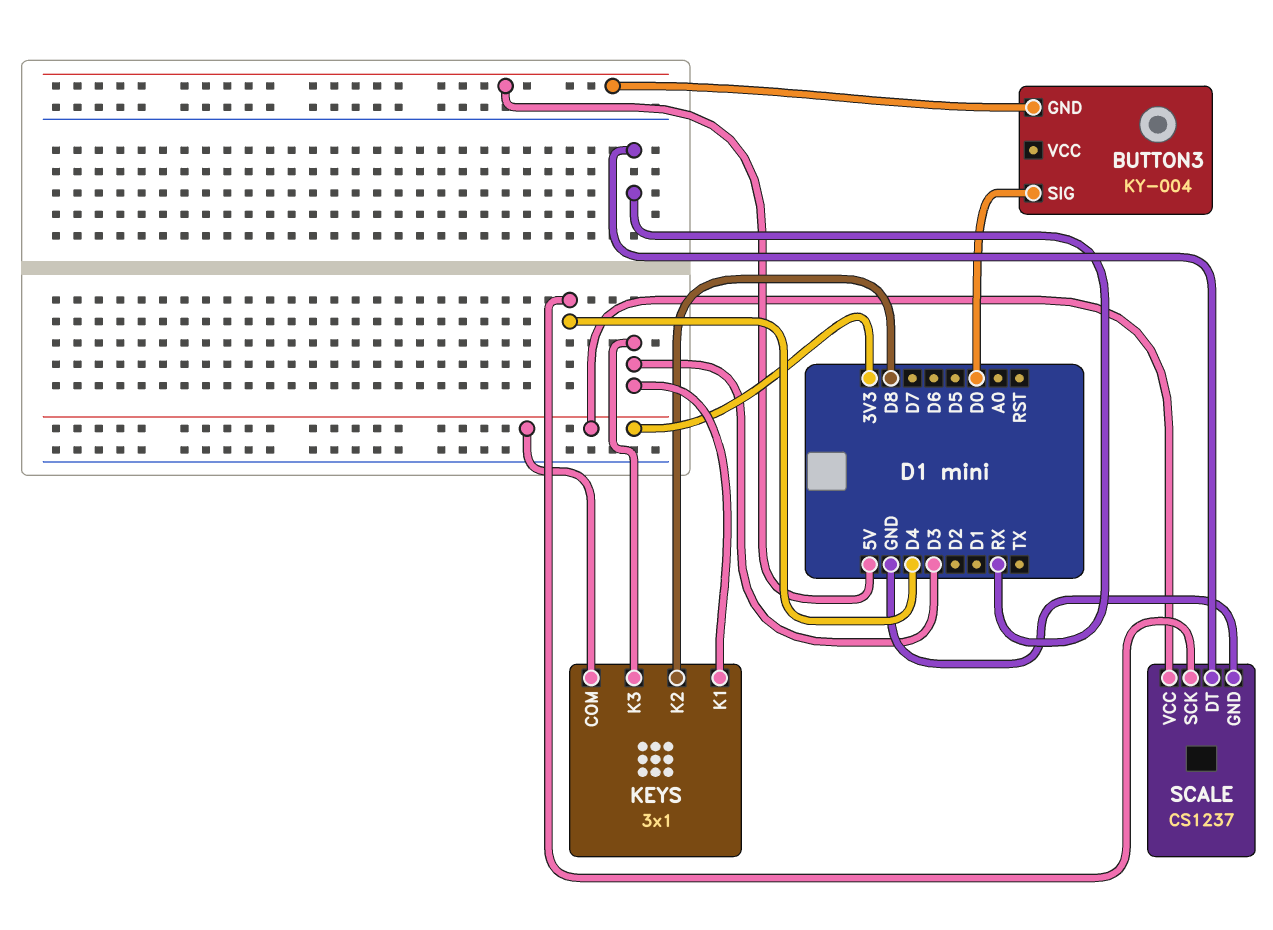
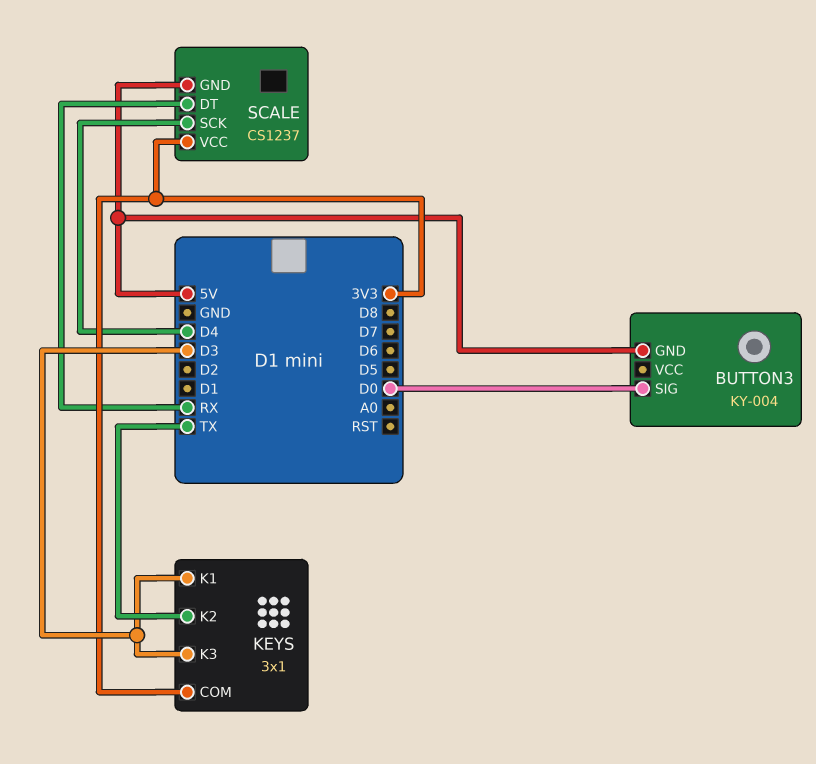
KEYS pin K2: D8 -> TX
SCALE pin GND: GND -> 5V

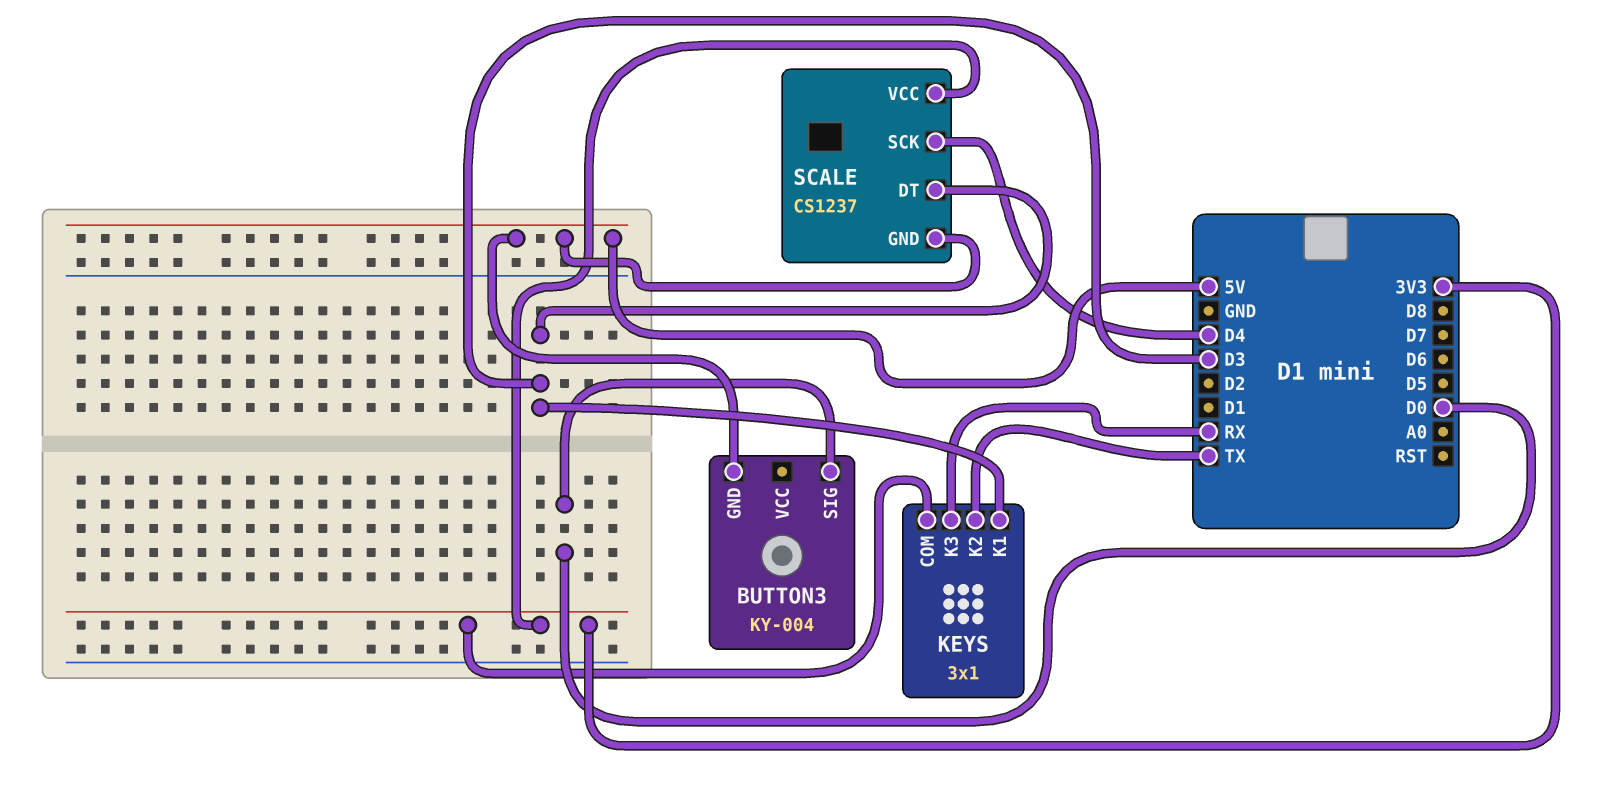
KEYS pin K3: D3 -> RX
SCALE pin DT: RX -> D3

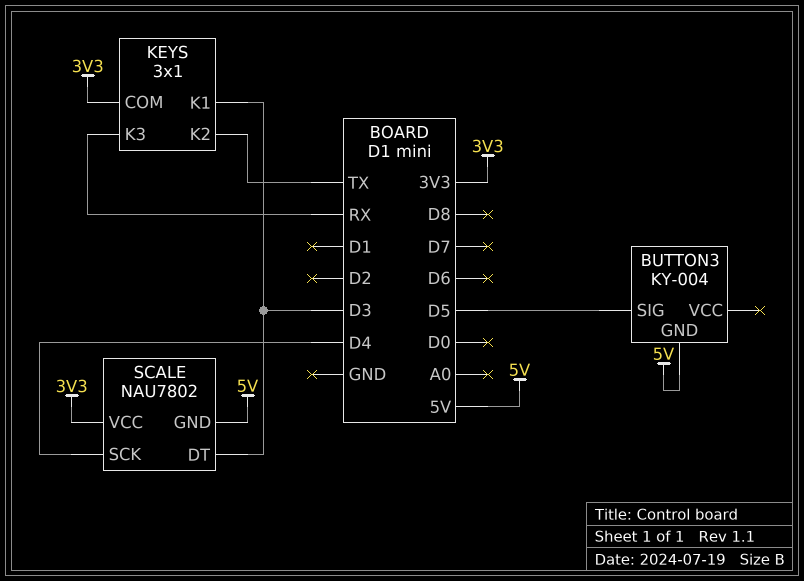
BUTTON3 pin SIG: D0 -> D5
SCALE: CS1237 -> NAU7802

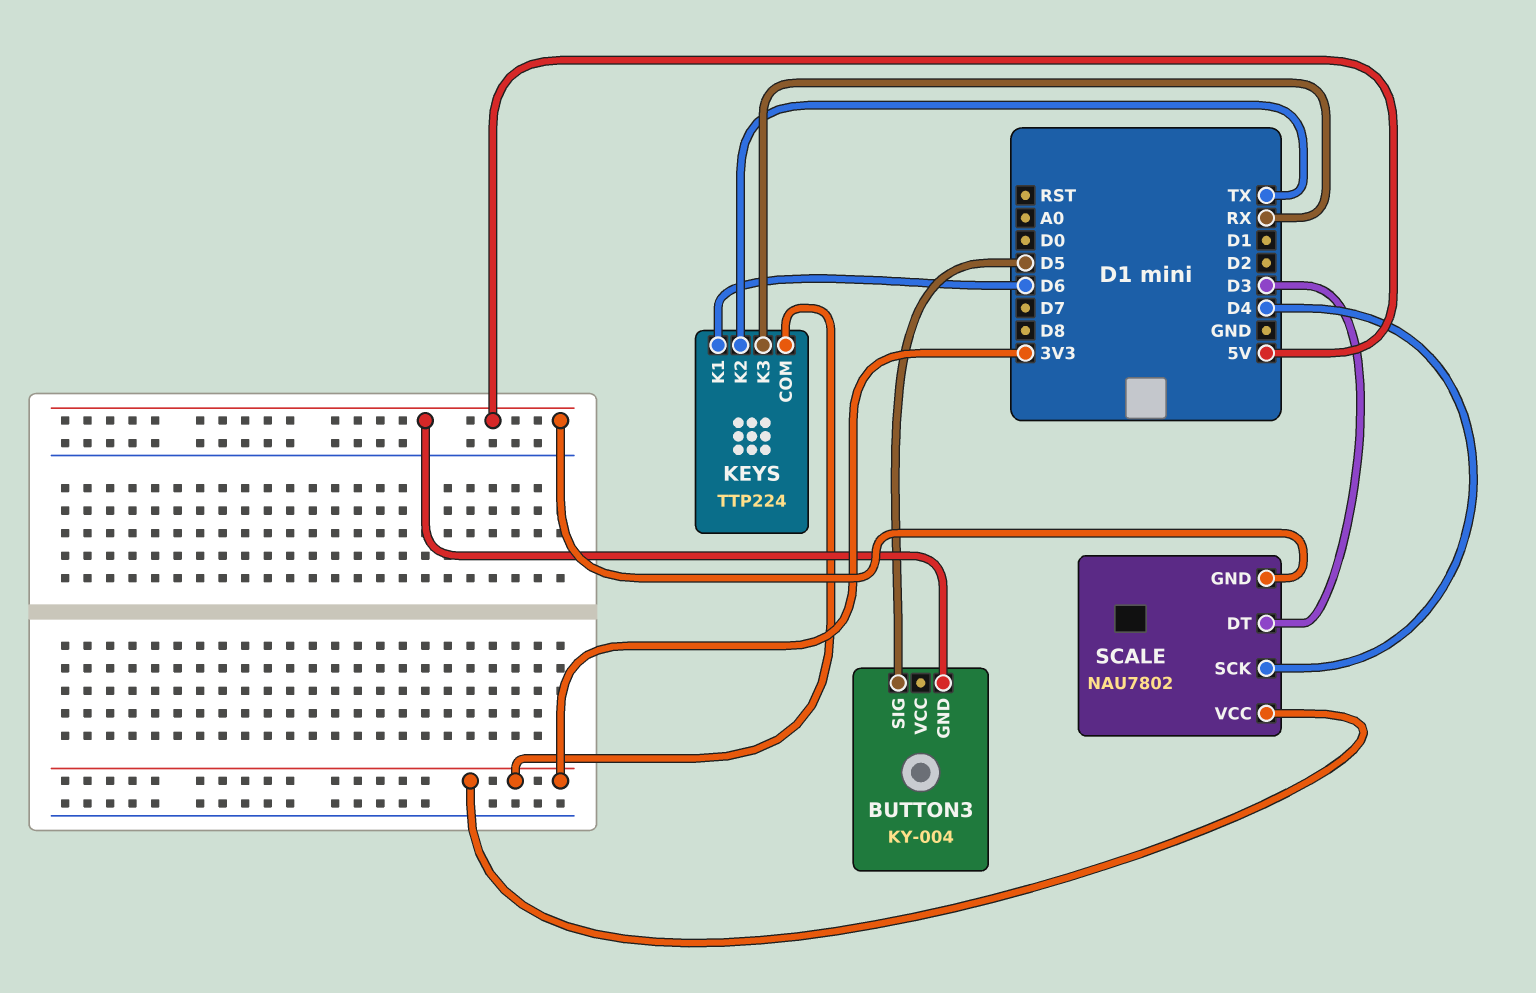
KEYS: 3x1 -> TTP224
KEYS pin K1: D3 -> D6

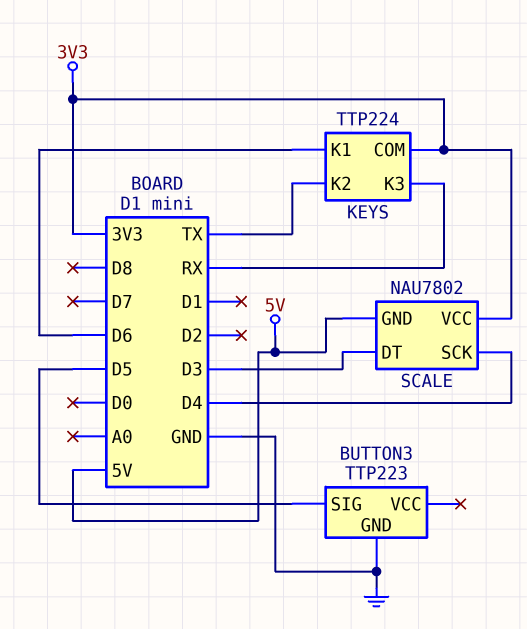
BUTTON3: KY-004 -> TTP223
BUTTON3 pin GND: 5V -> GND

